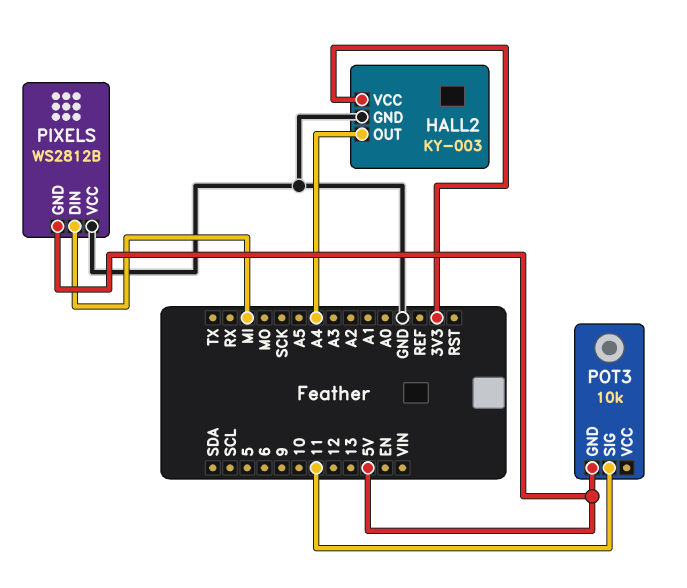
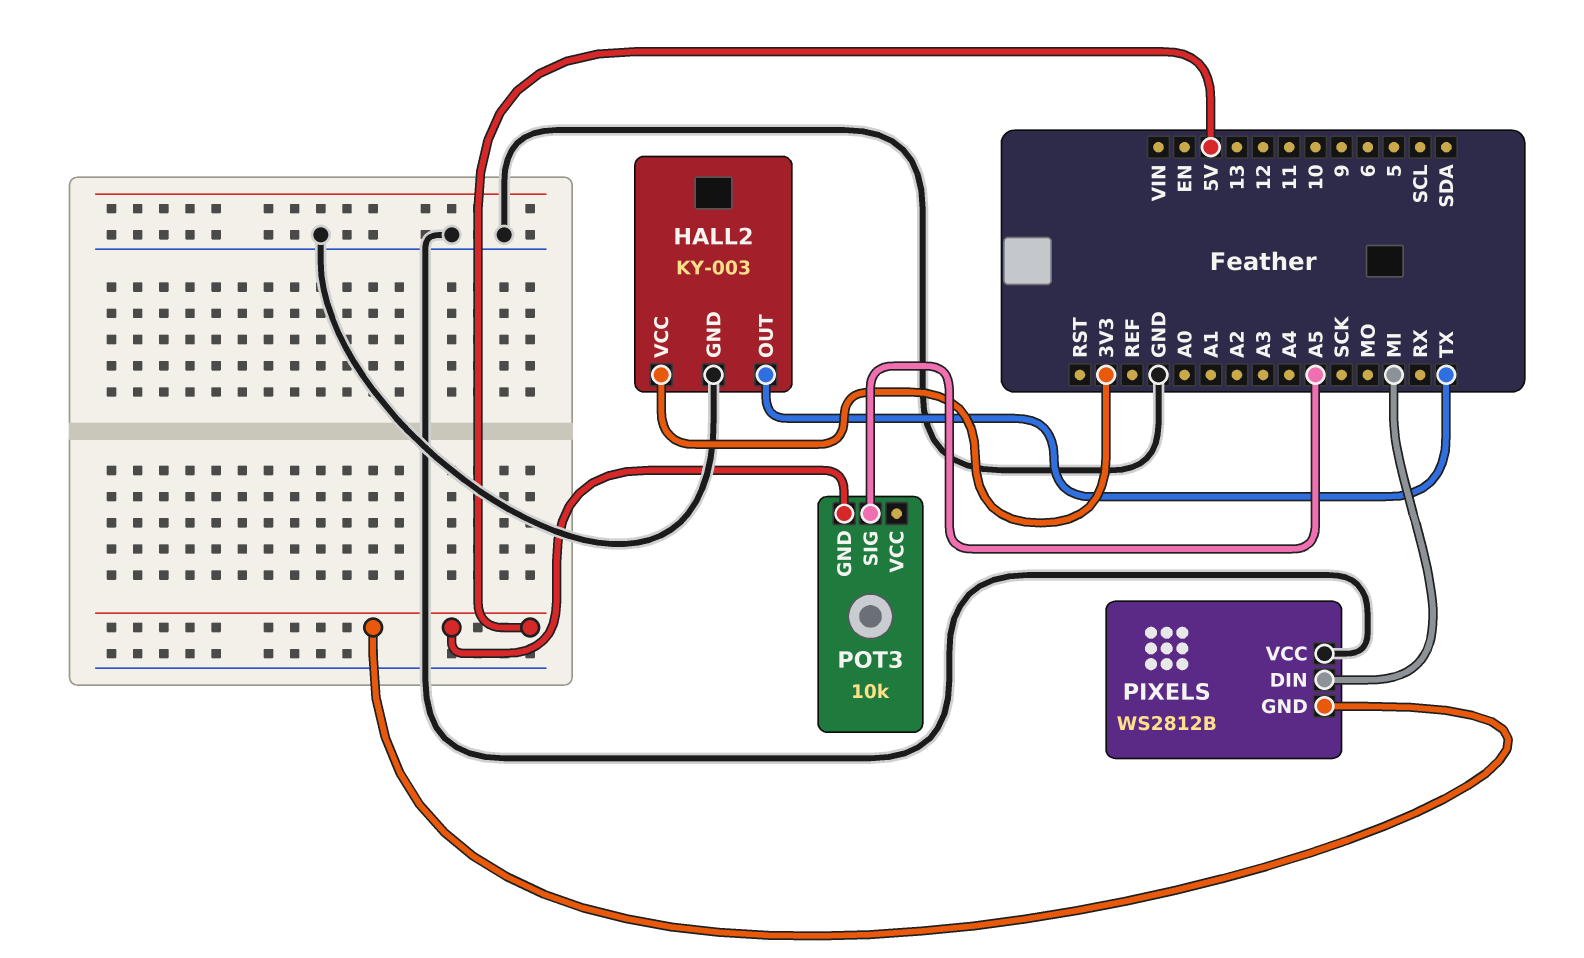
HALL2 pin OUT: A4 -> TX
POT3 pin SIG: 11 -> A5

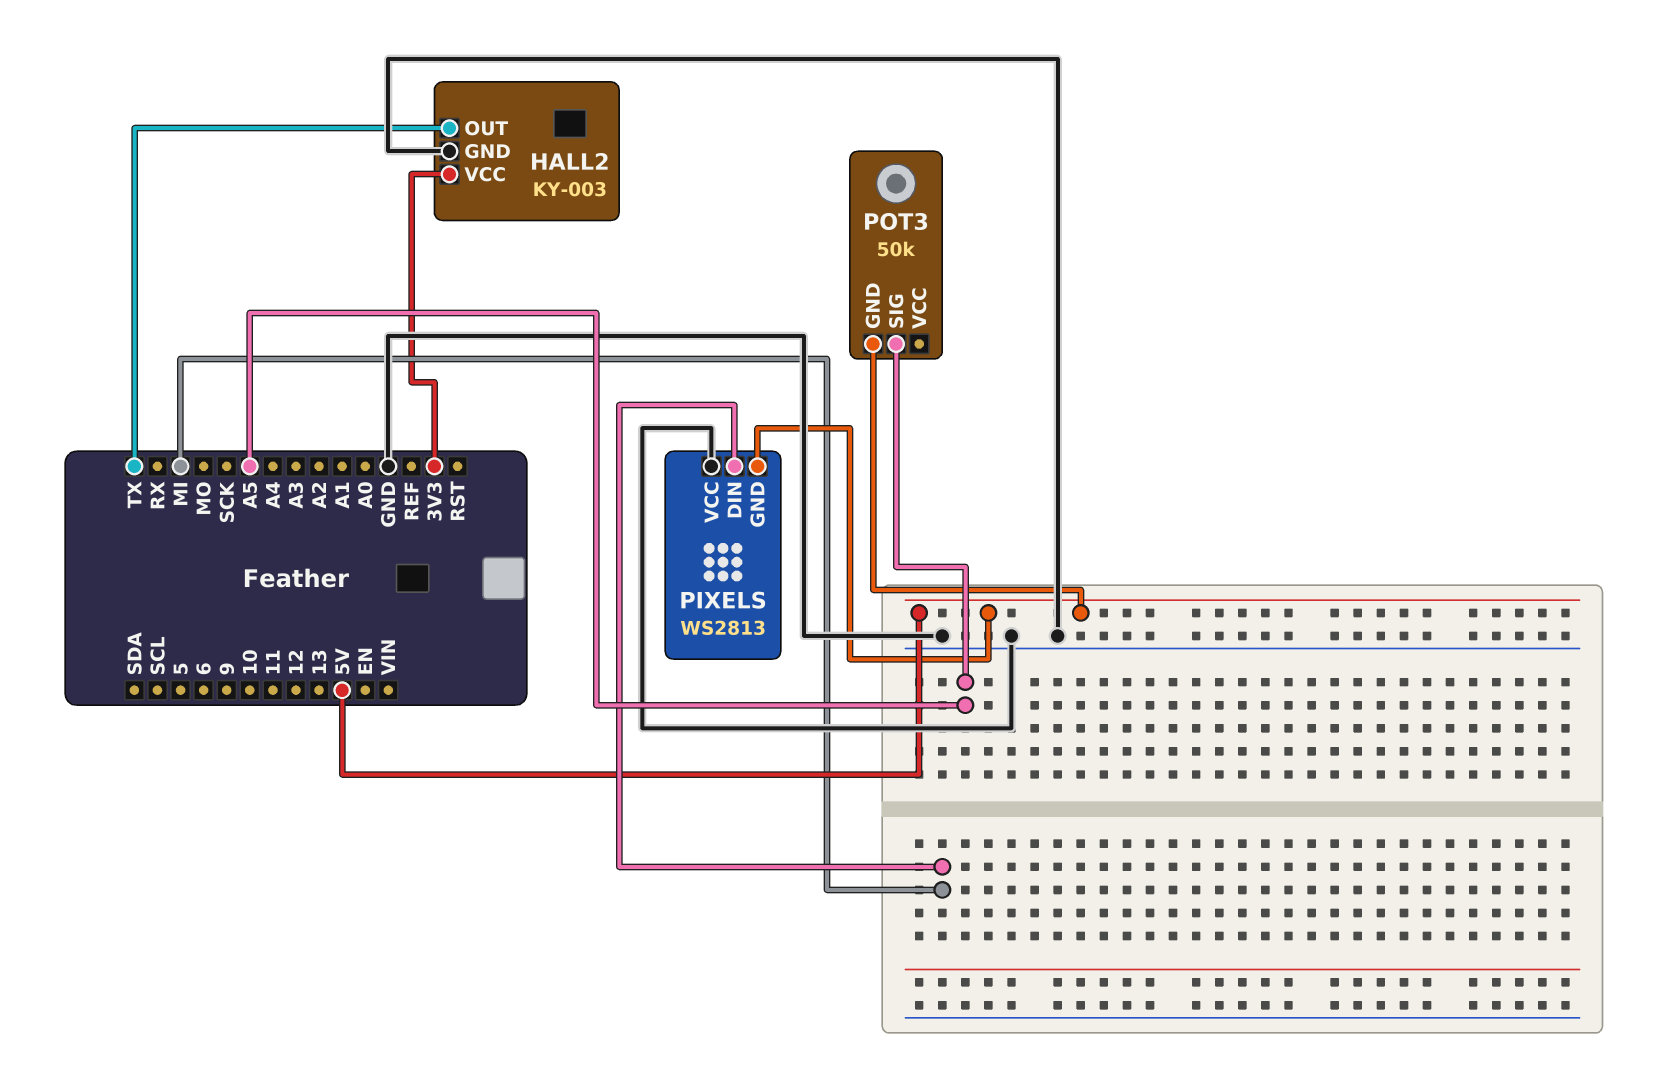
PIXELS: WS2812B -> WS2813
POT3: 10k -> 50k

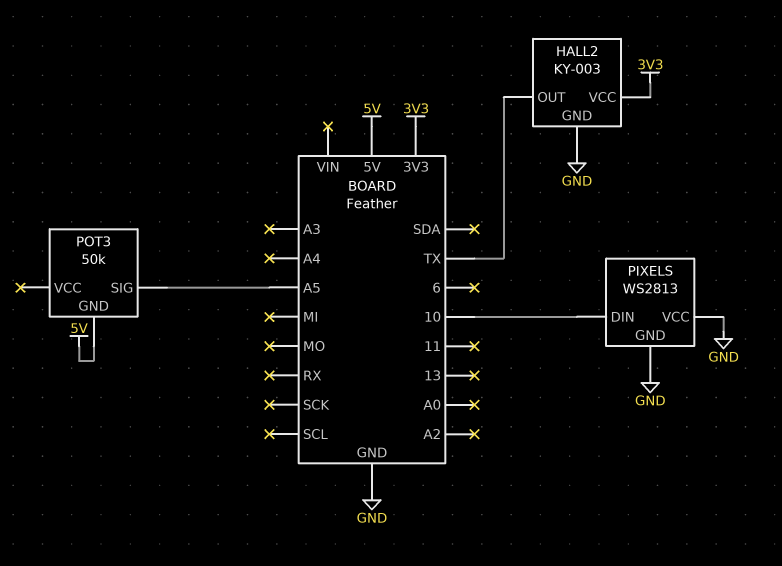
PIXELS pin DIN: MI -> 10
PIXELS pin GND: 5V -> GND

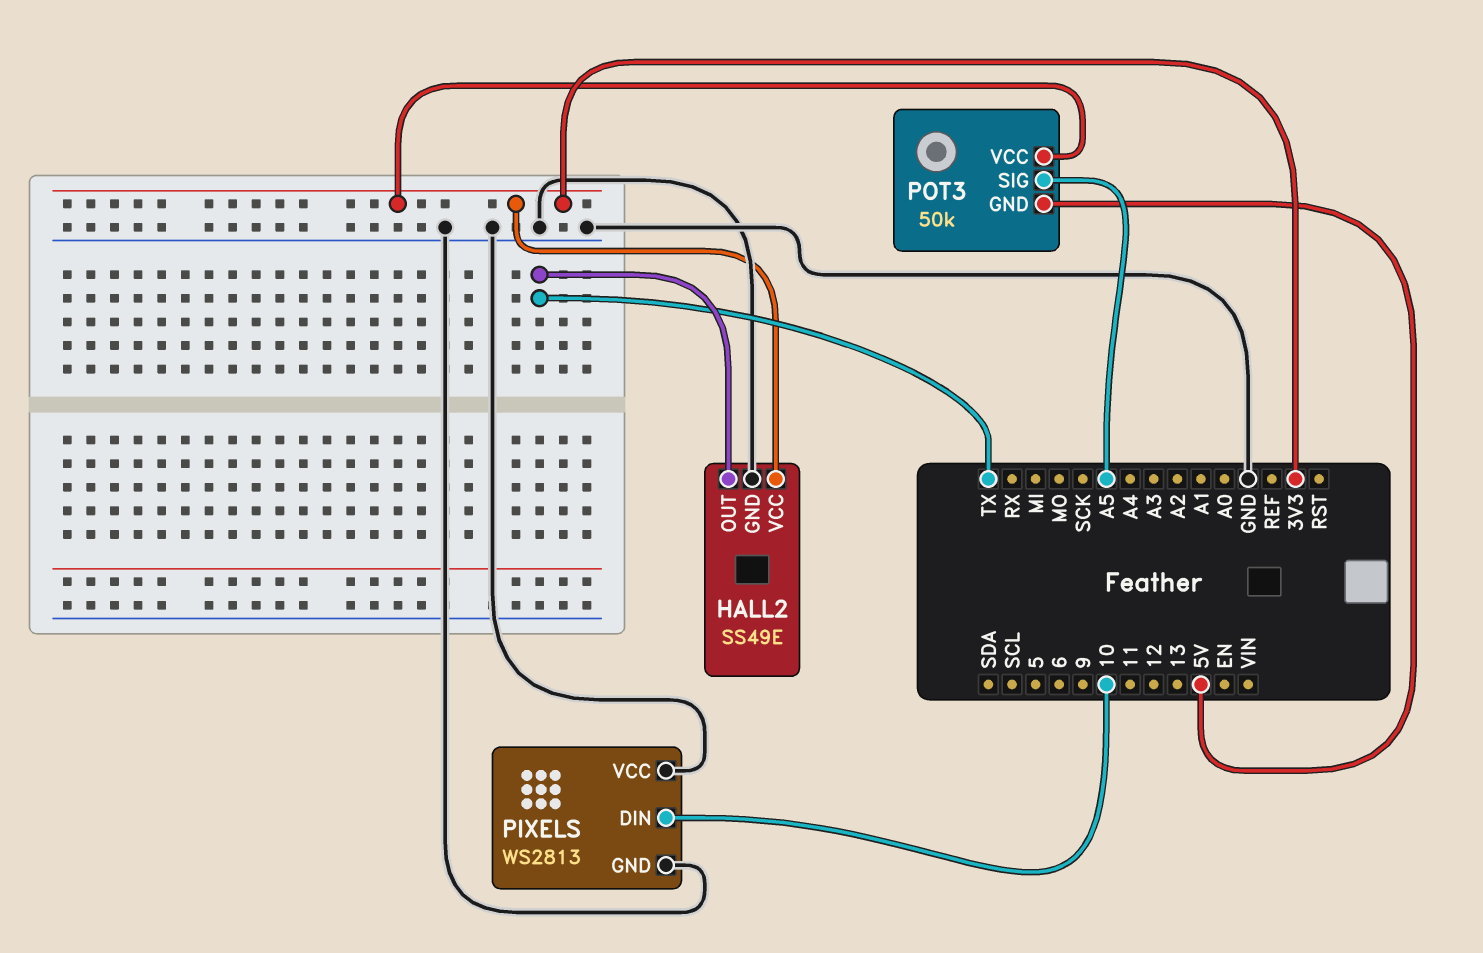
HALL2: KY-003 -> SS49E
POT3 pin VCC: none -> 3V3

